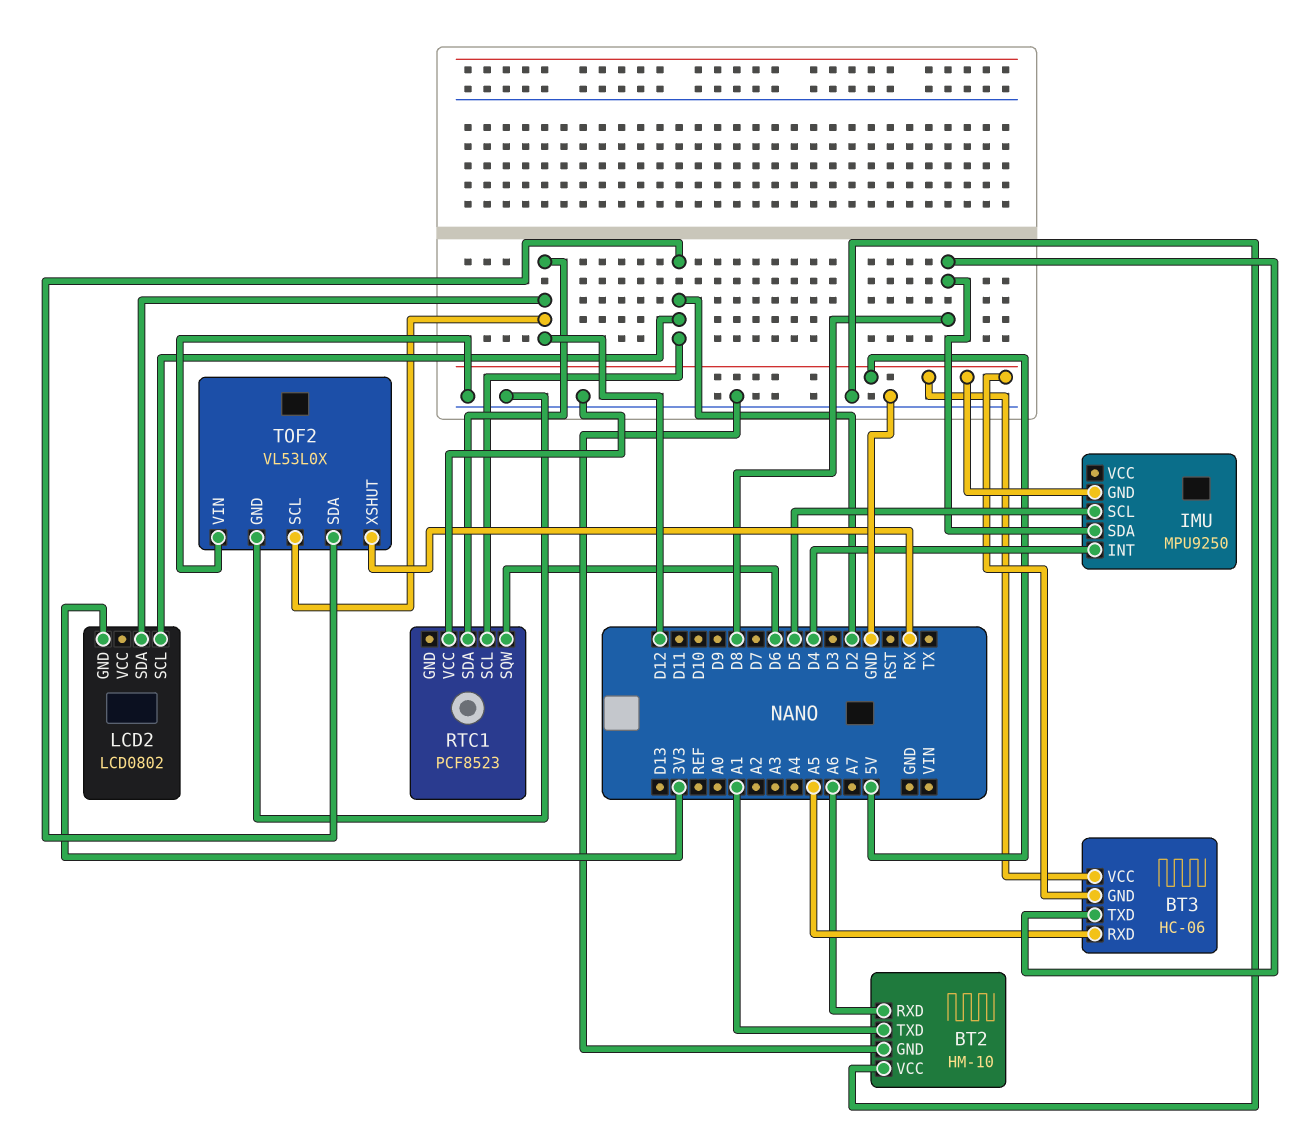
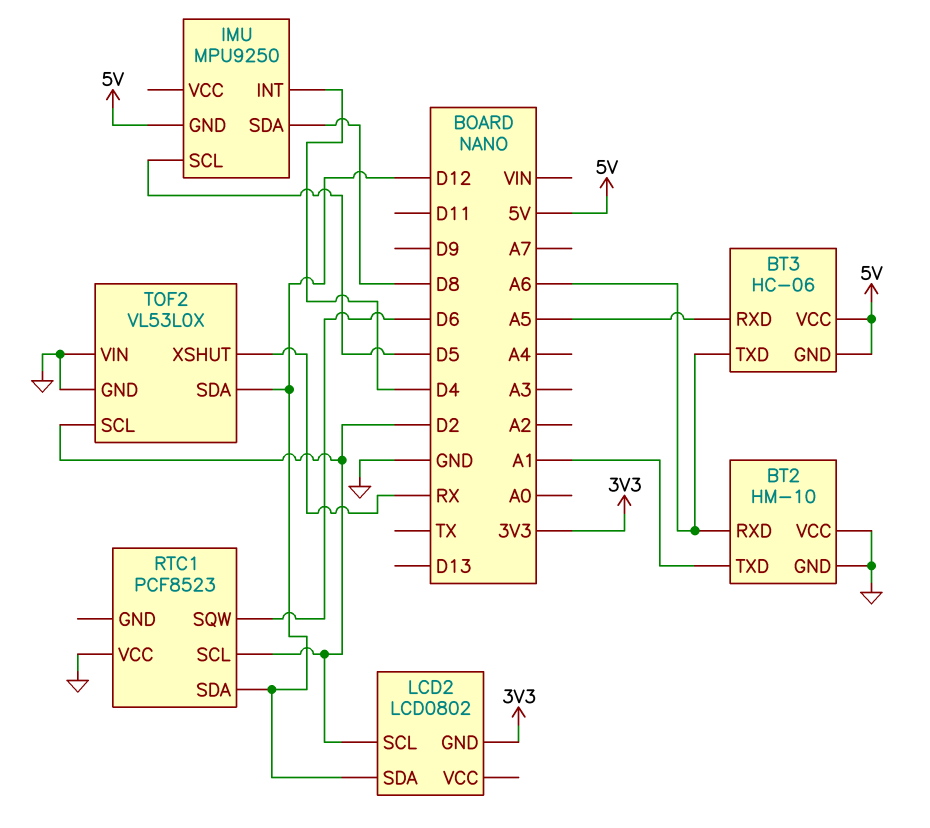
BT3 pin TXD: D8 -> A6
TOF2 pin SCL: D12 -> D2
TOF2 pin SDA: D2 -> D12

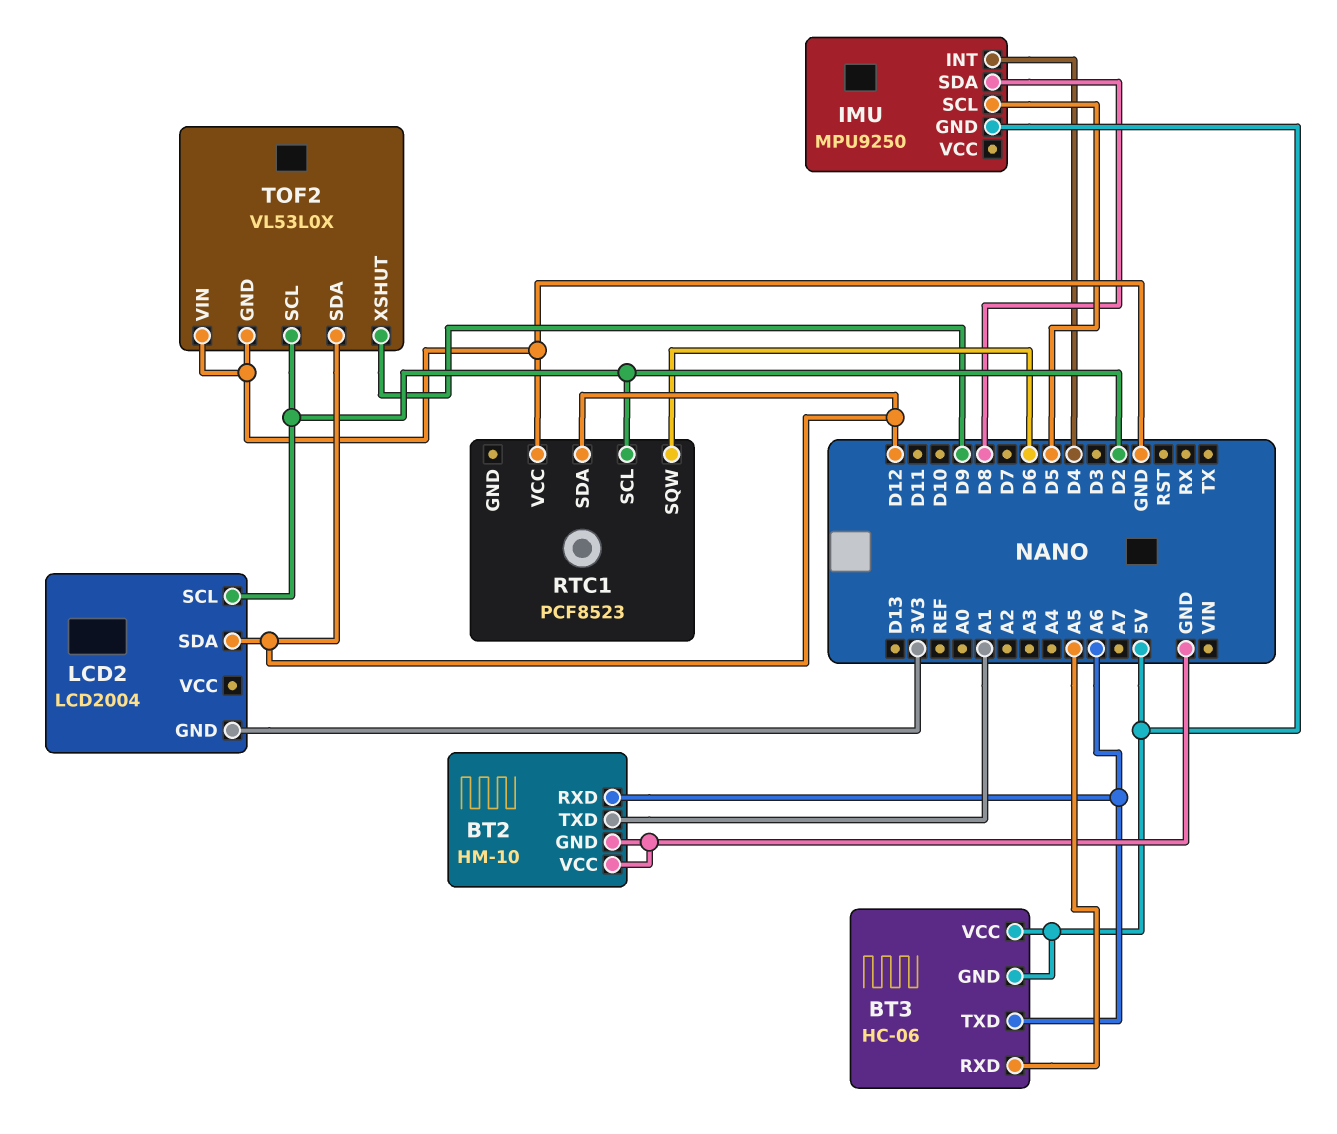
LCD2: LCD0802 -> LCD2004
TOF2 pin XSHUT: RX -> D9

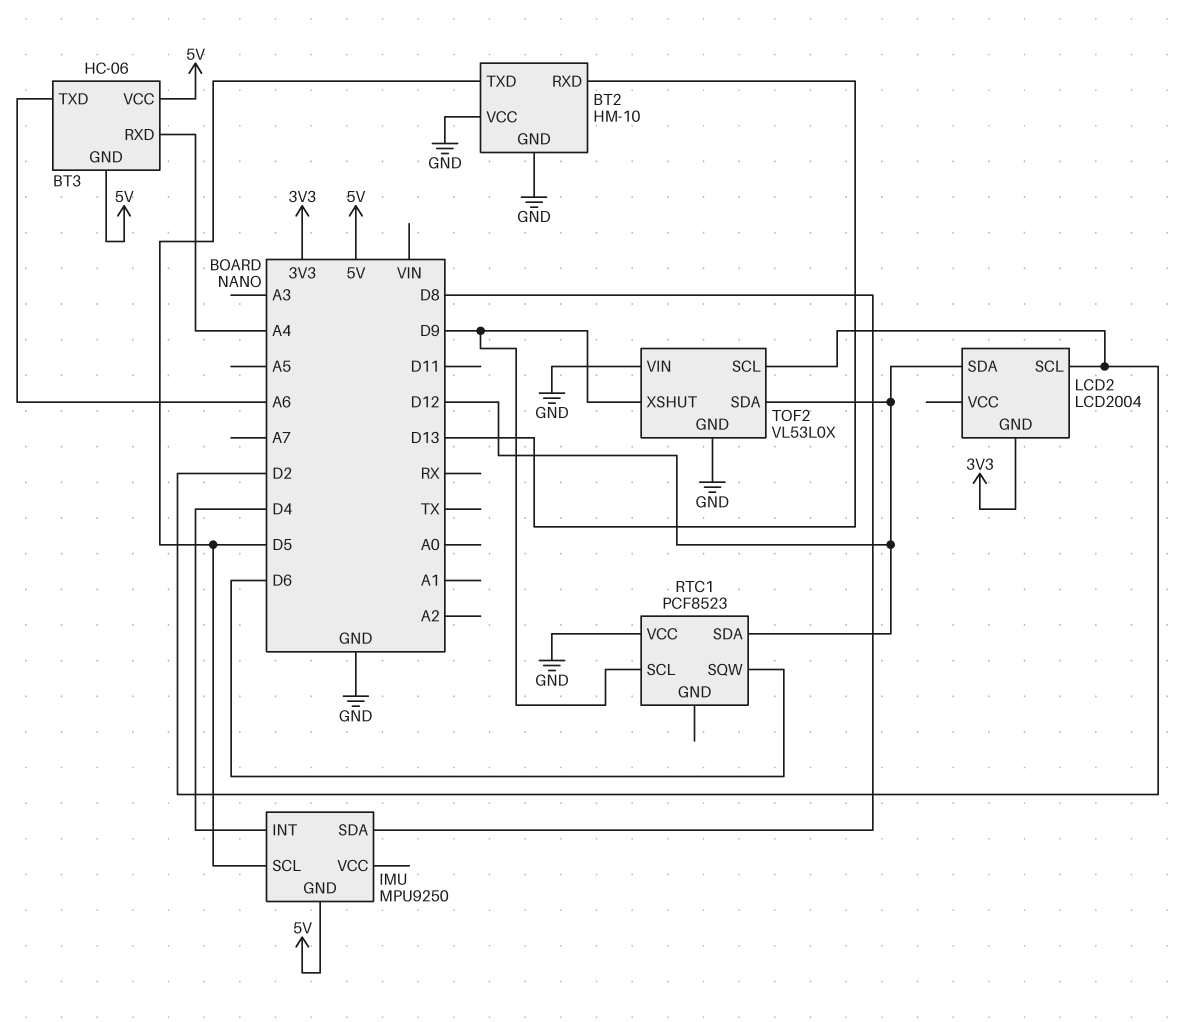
BT2 pin RXD: A6 -> D13
BT2 pin TXD: A1 -> D5
BT3 pin RXD: A5 -> A4
RTC1 pin SCL: D2 -> D9

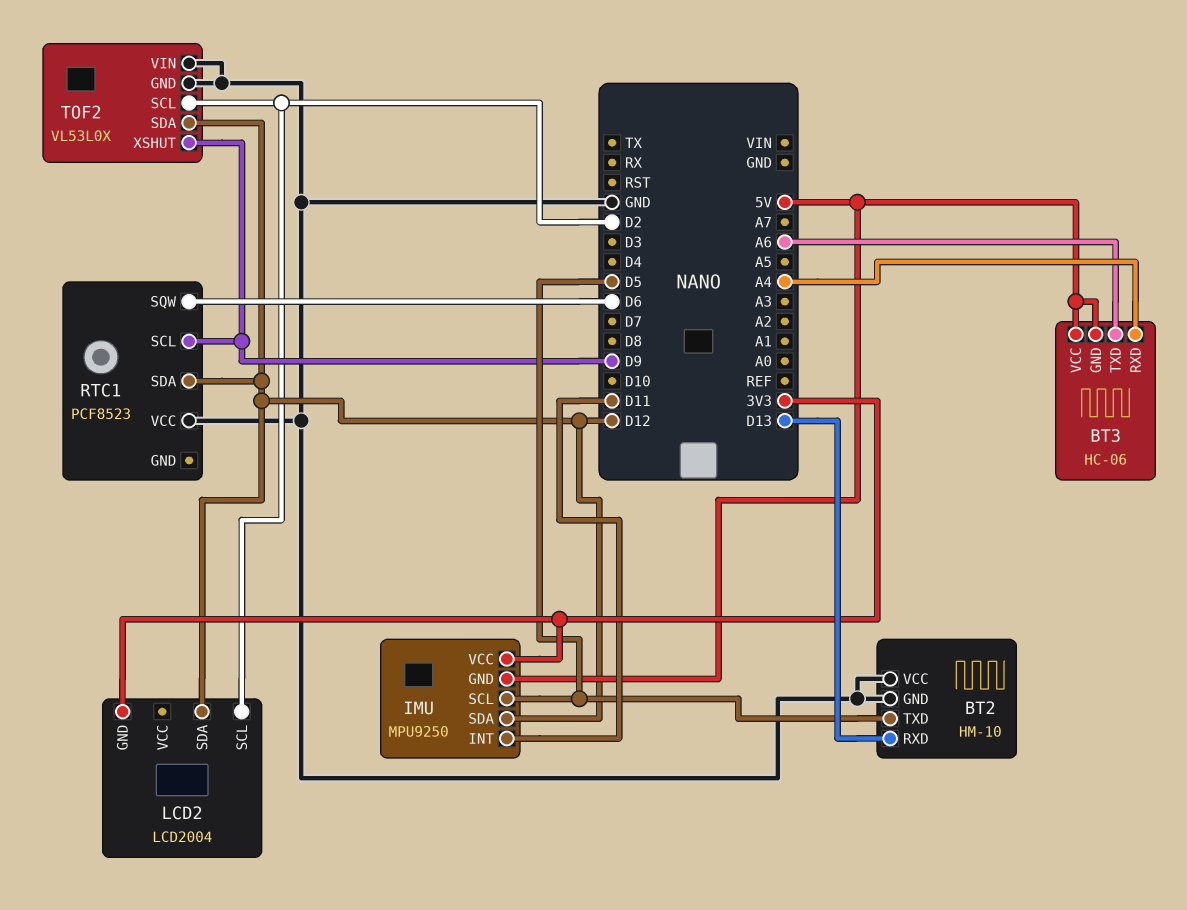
IMU pin INT: D4 -> D11
IMU pin SDA: D8 -> D12
IMU pin VCC: none -> 3V3

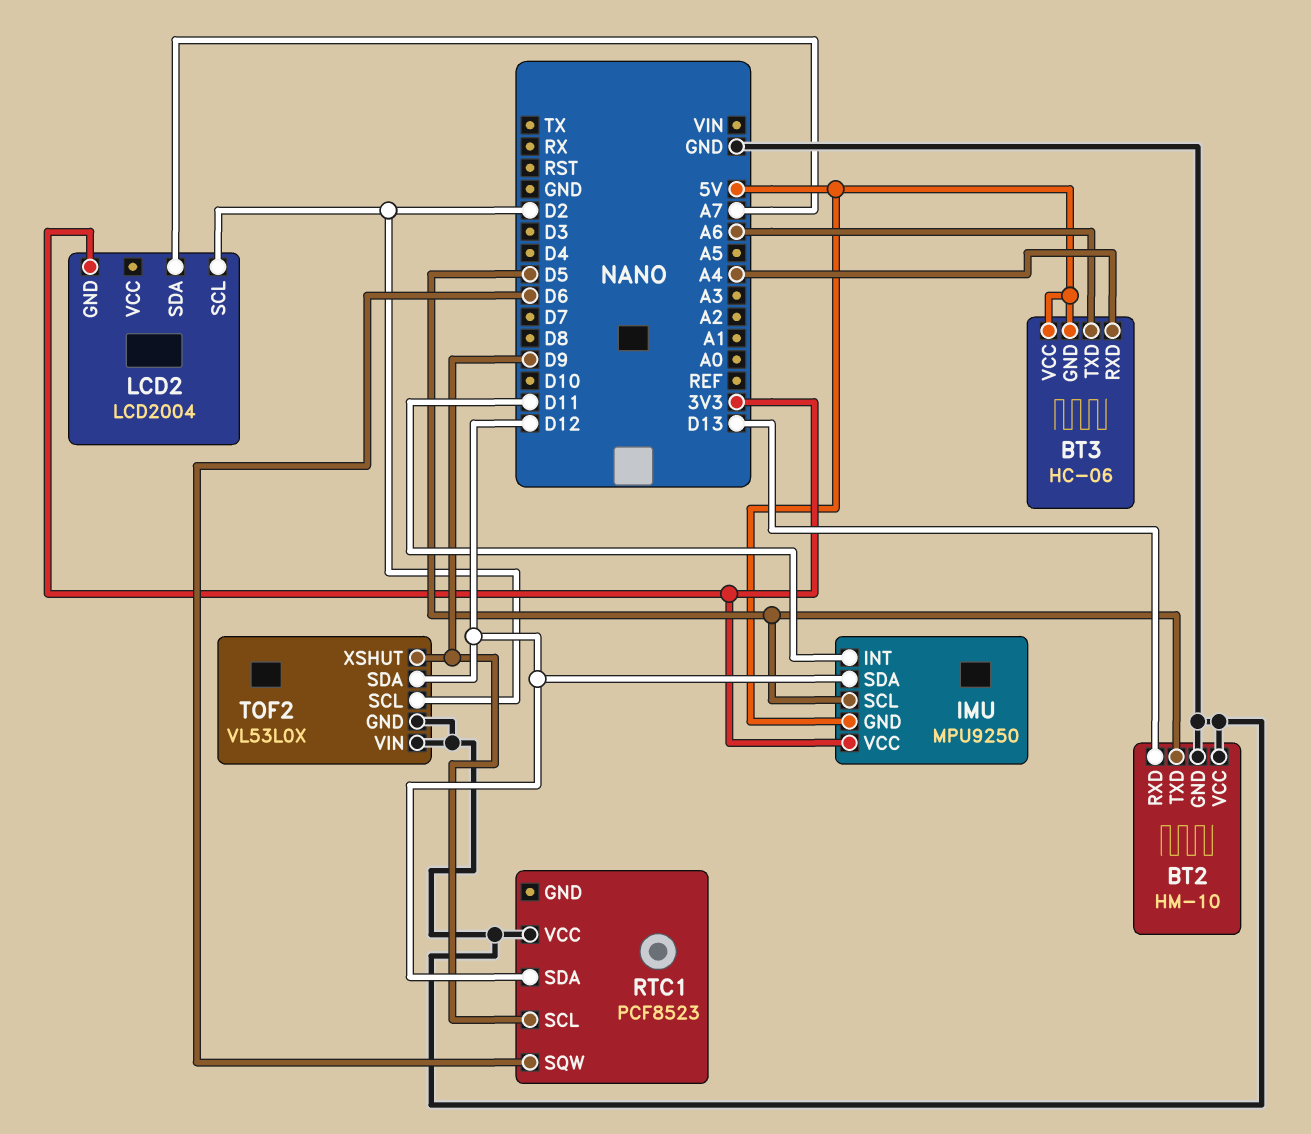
LCD2 pin SDA: D12 -> A7

